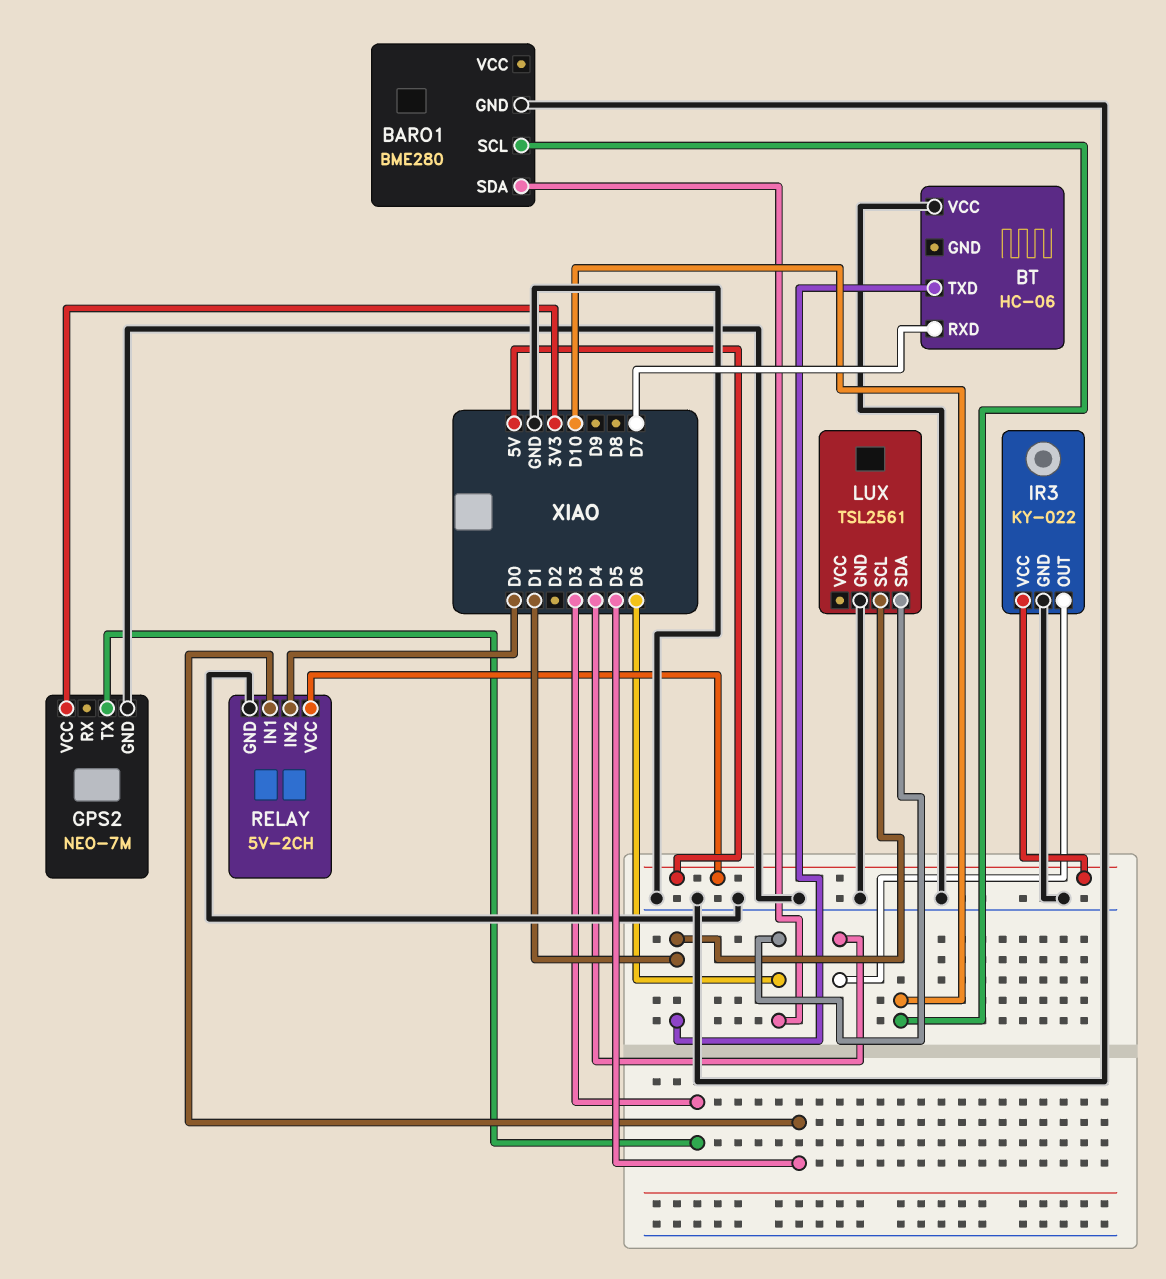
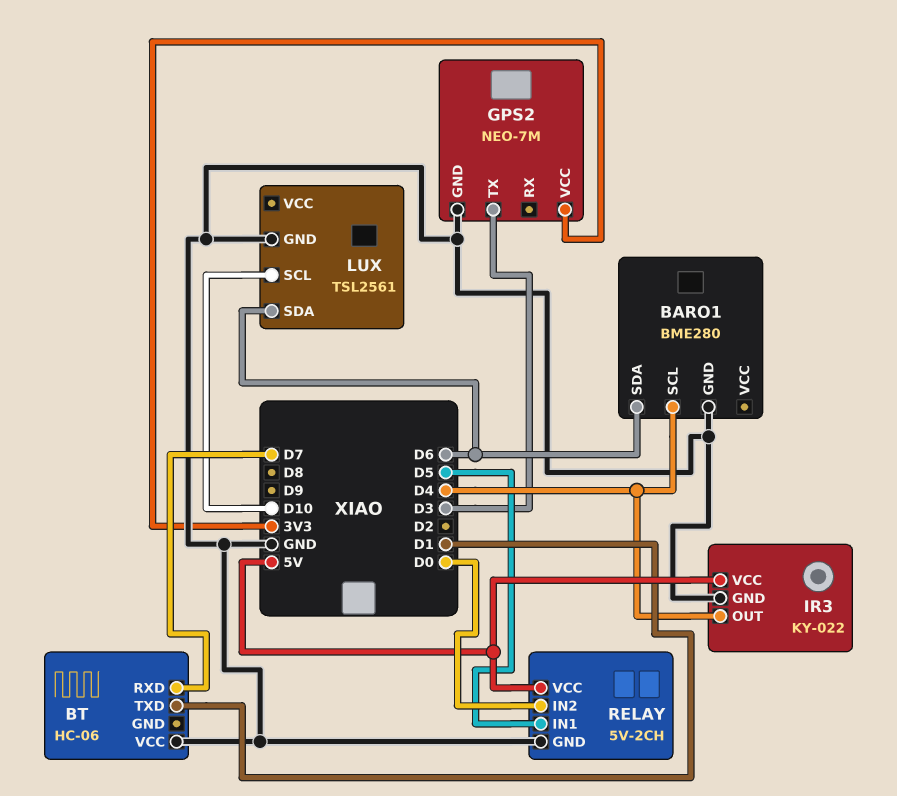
BARO1 pin SCL: D10 -> D4
LUX pin SCL: D1 -> D10

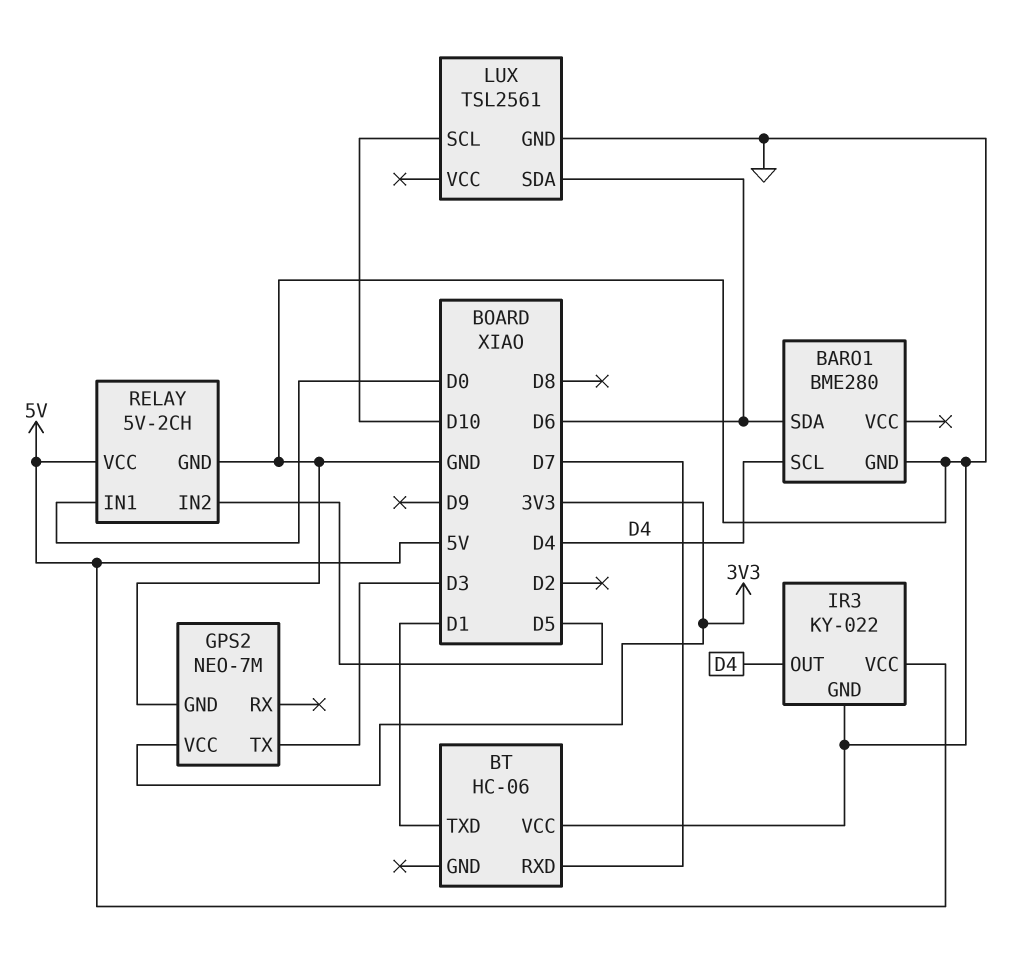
RELAY pin IN1: D5 -> D0
RELAY pin IN2: D0 -> D5

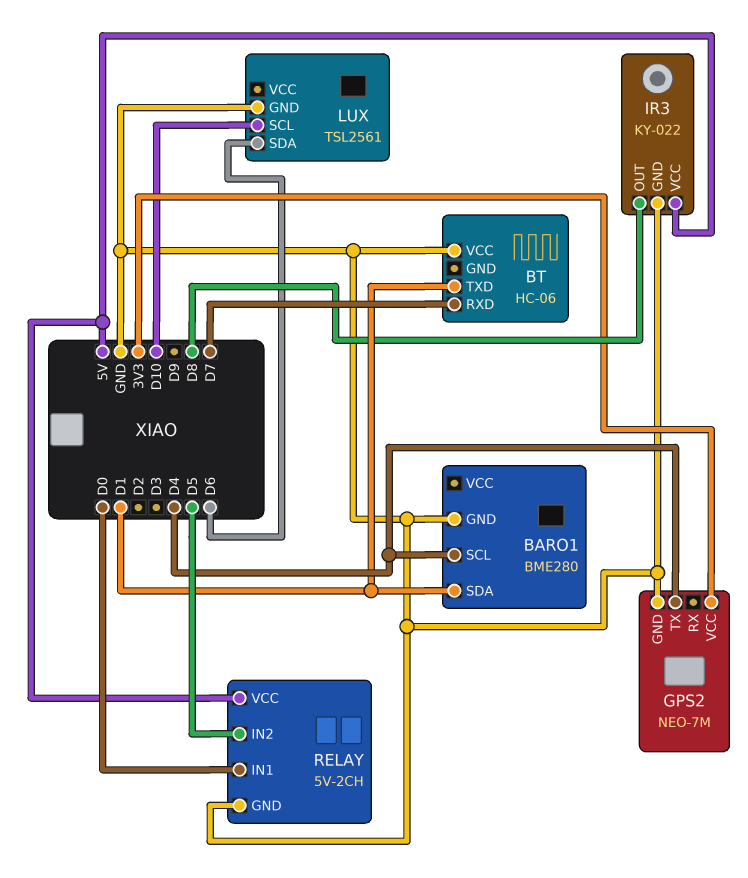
BARO1 pin SDA: D6 -> D1
GPS2 pin TX: D3 -> D4
IR3 pin OUT: D4 -> D8

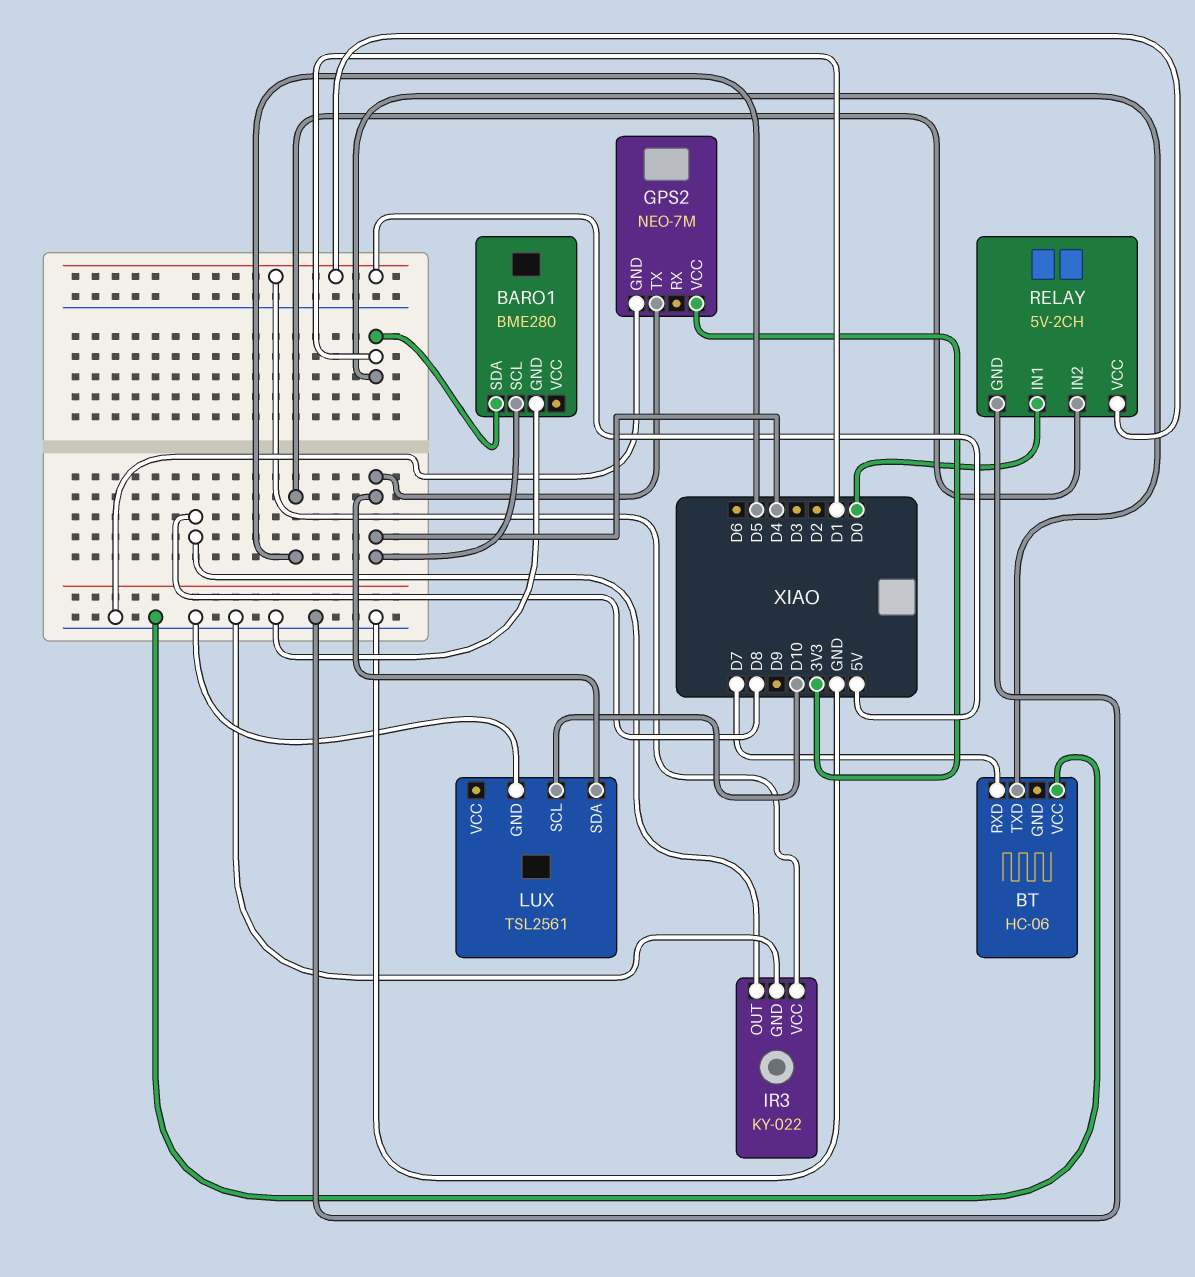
LUX pin SDA: D6 -> D4

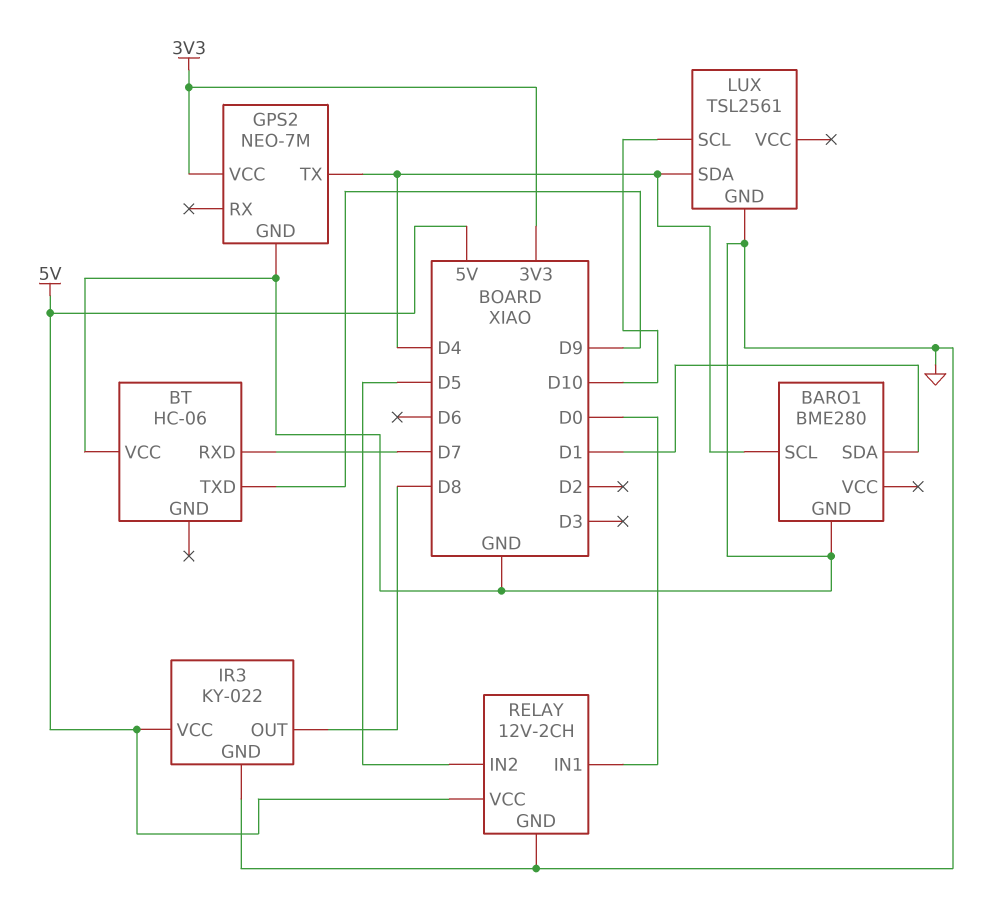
BT pin TXD: D1 -> D9
RELAY: 5V-2CH -> 12V-2CH

